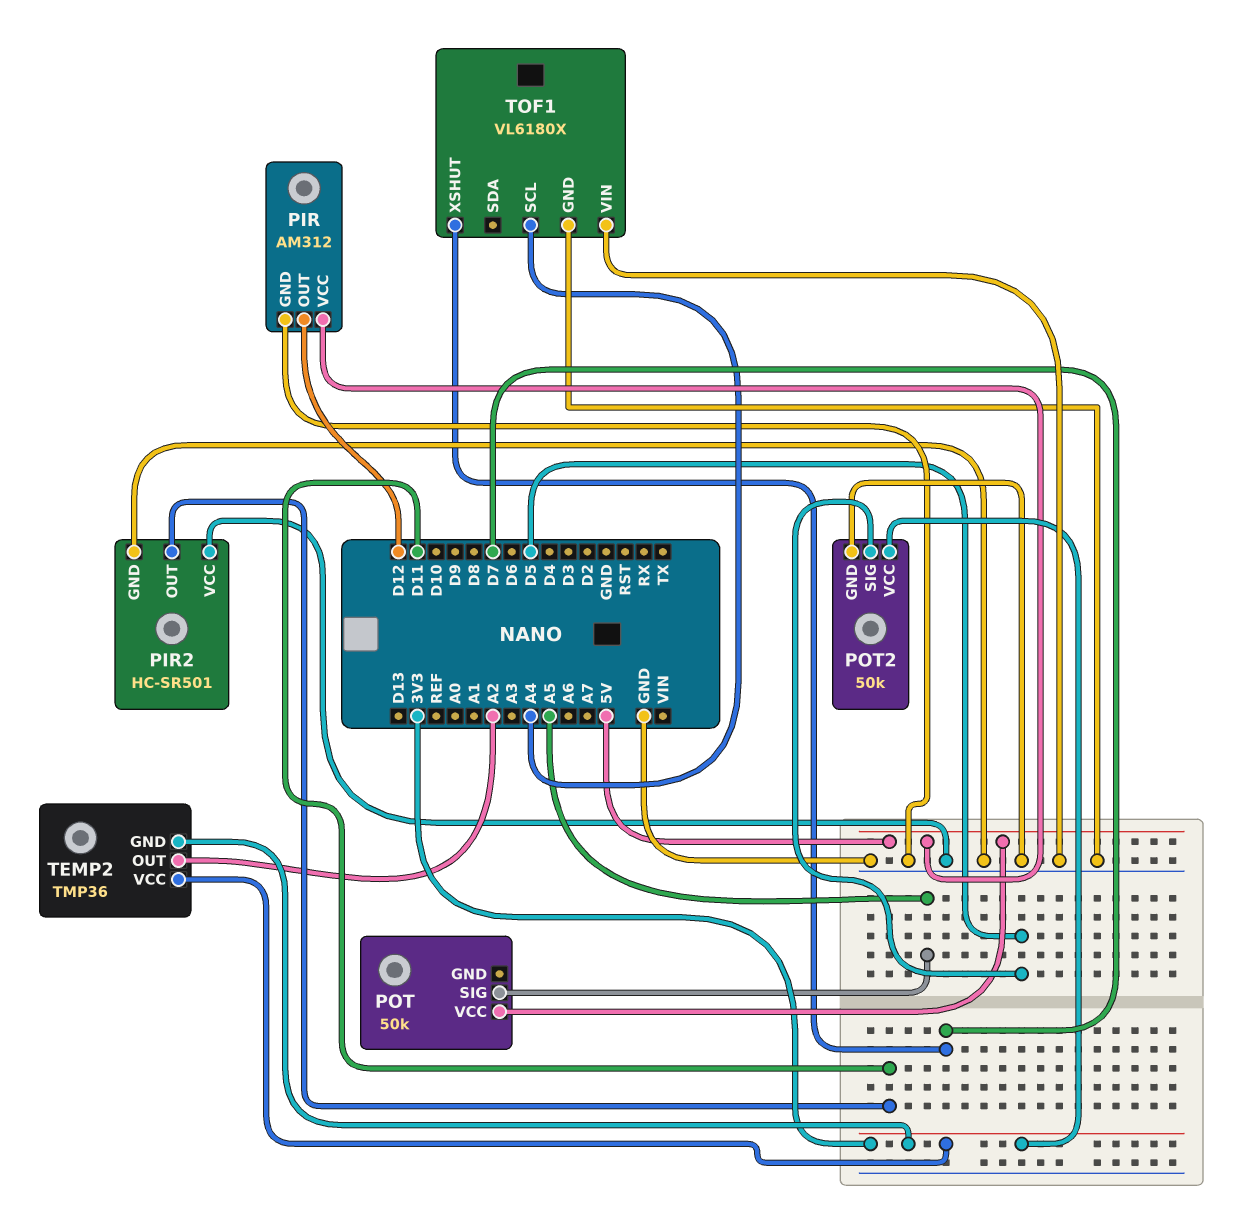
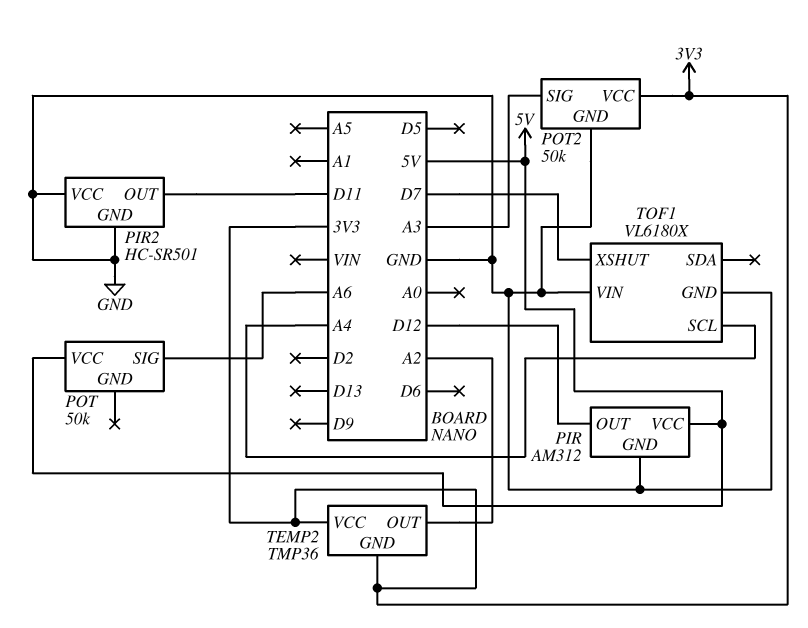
POT pin SIG: A5 -> A6
POT2 pin SIG: D5 -> A3

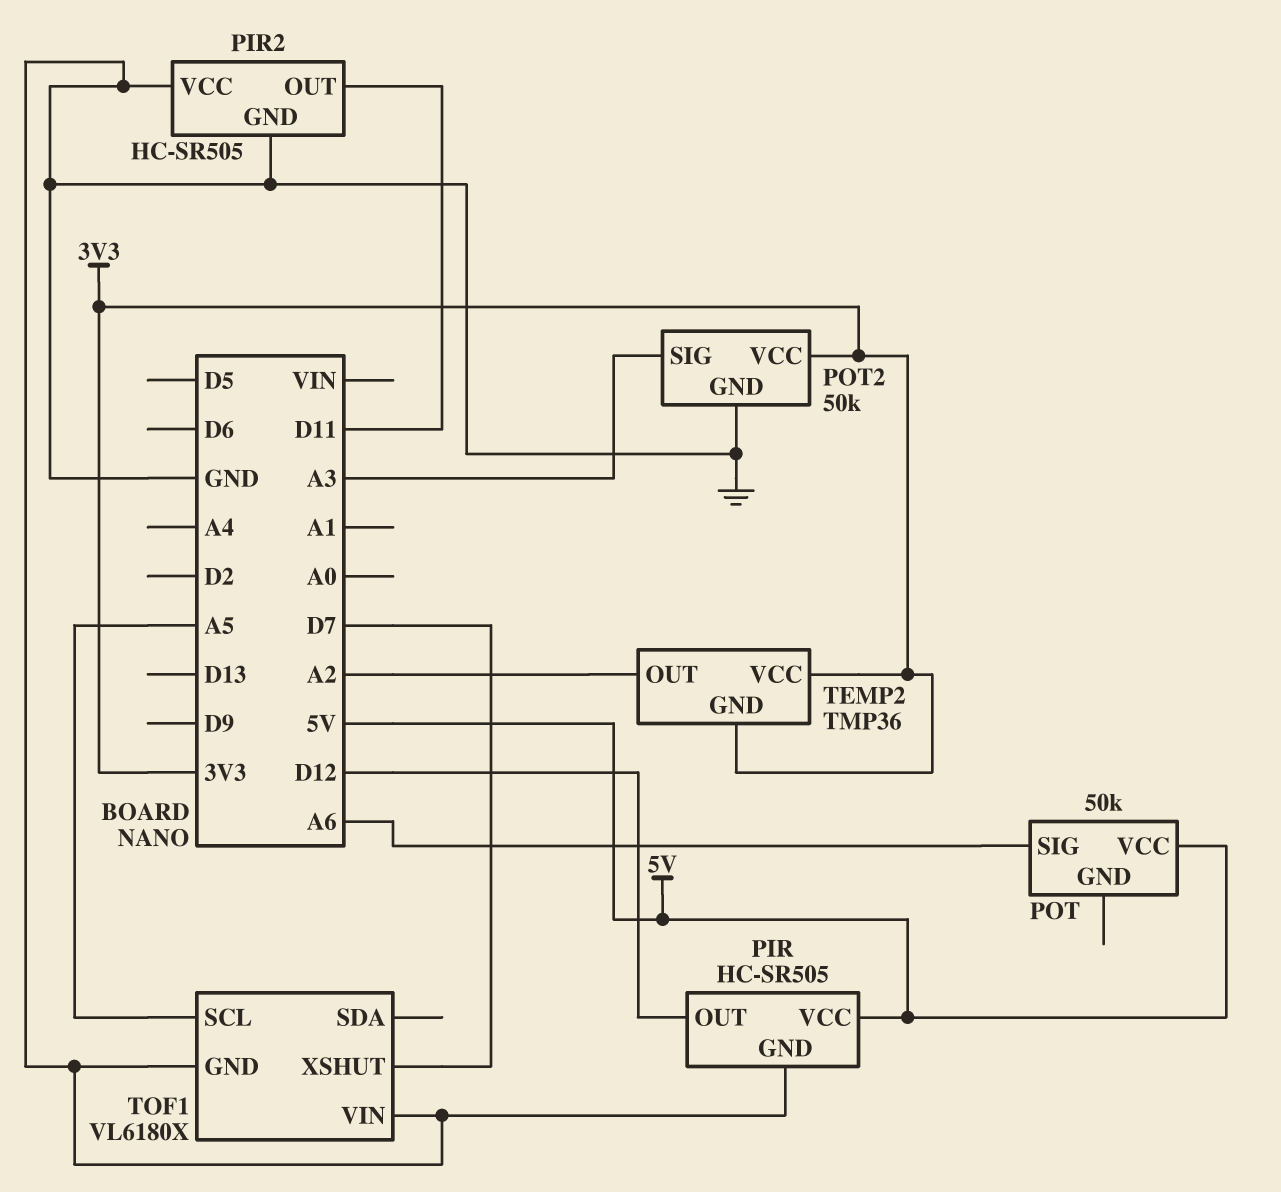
PIR: AM312 -> HC-SR505
PIR2: HC-SR501 -> HC-SR505
TOF1 pin SCL: A4 -> A5

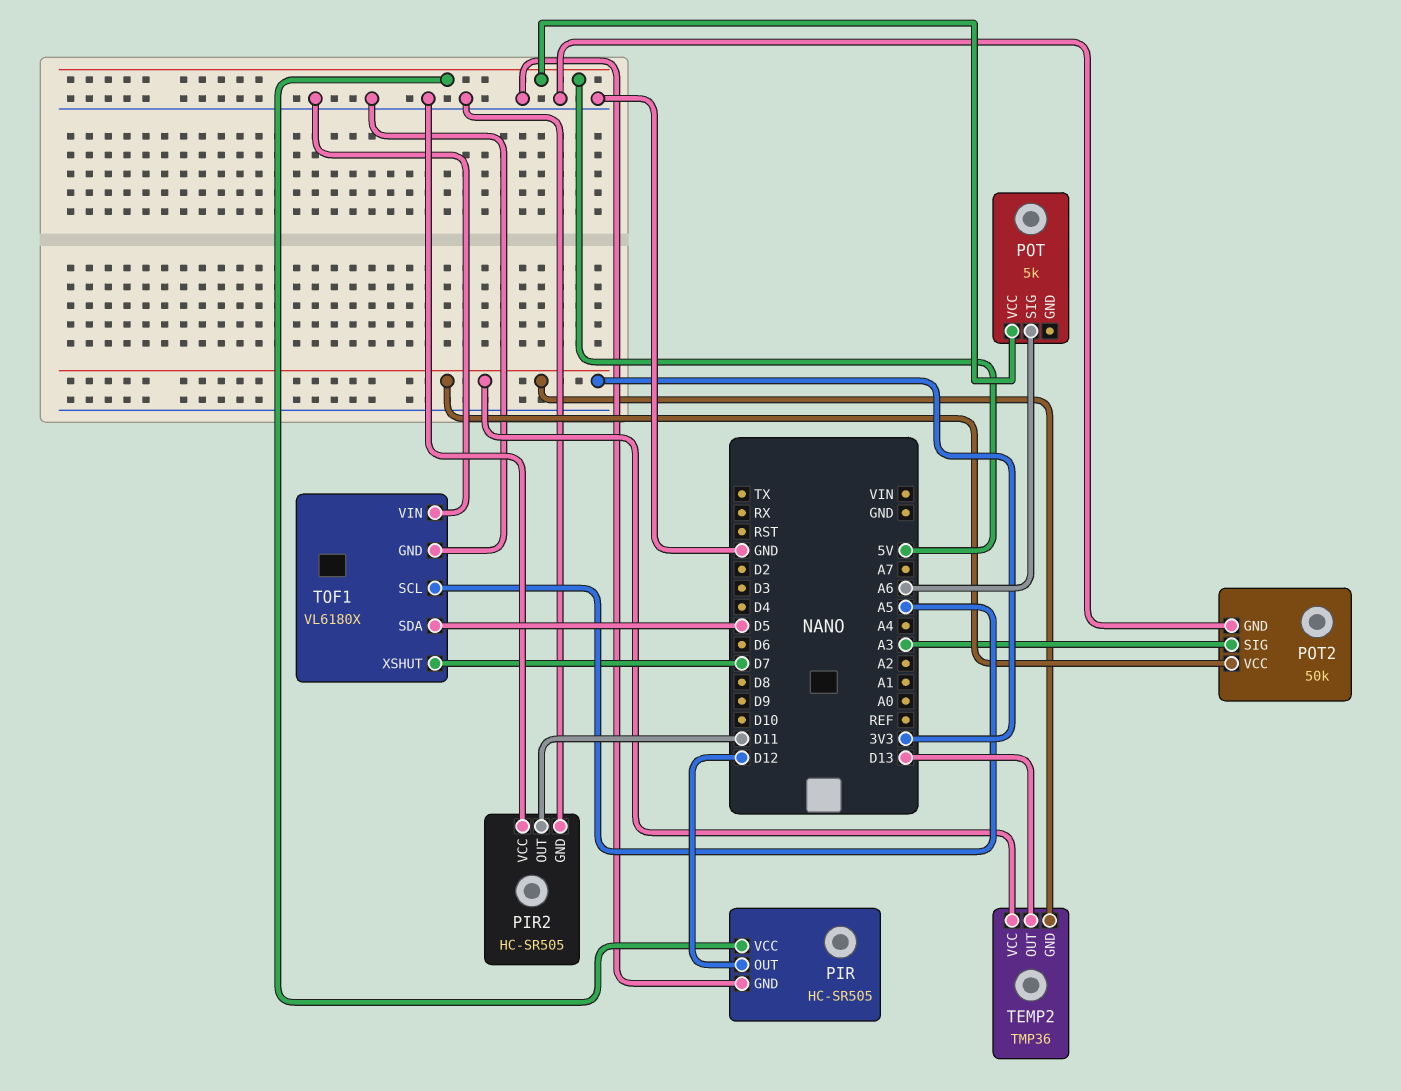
POT: 50k -> 5k
TEMP2 pin OUT: A2 -> D13
TOF1 pin SDA: none -> D5

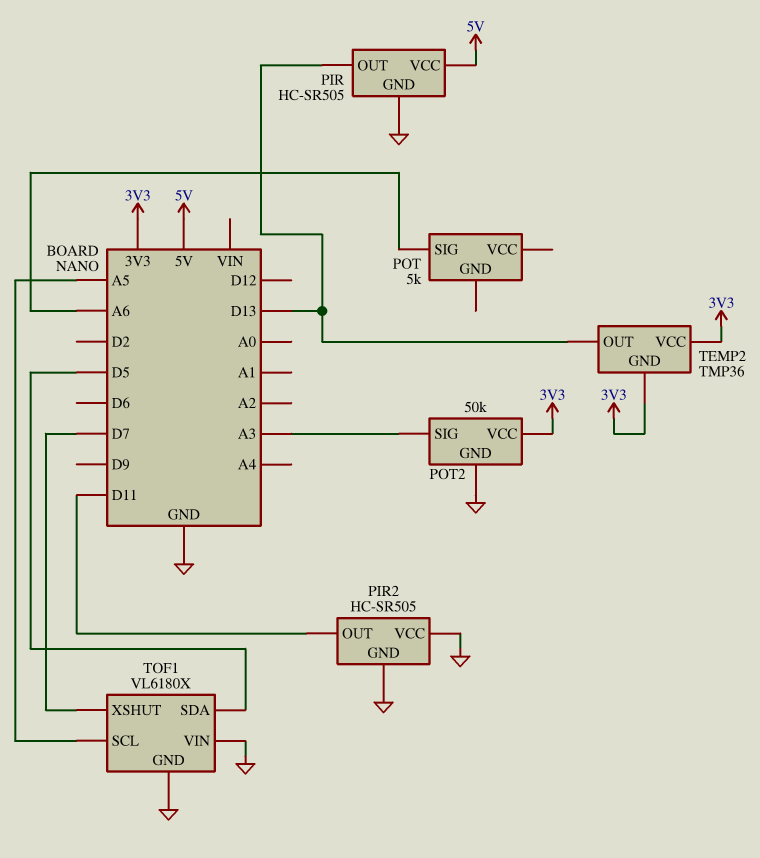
PIR pin OUT: D12 -> D13
POT pin VCC: 5V -> none

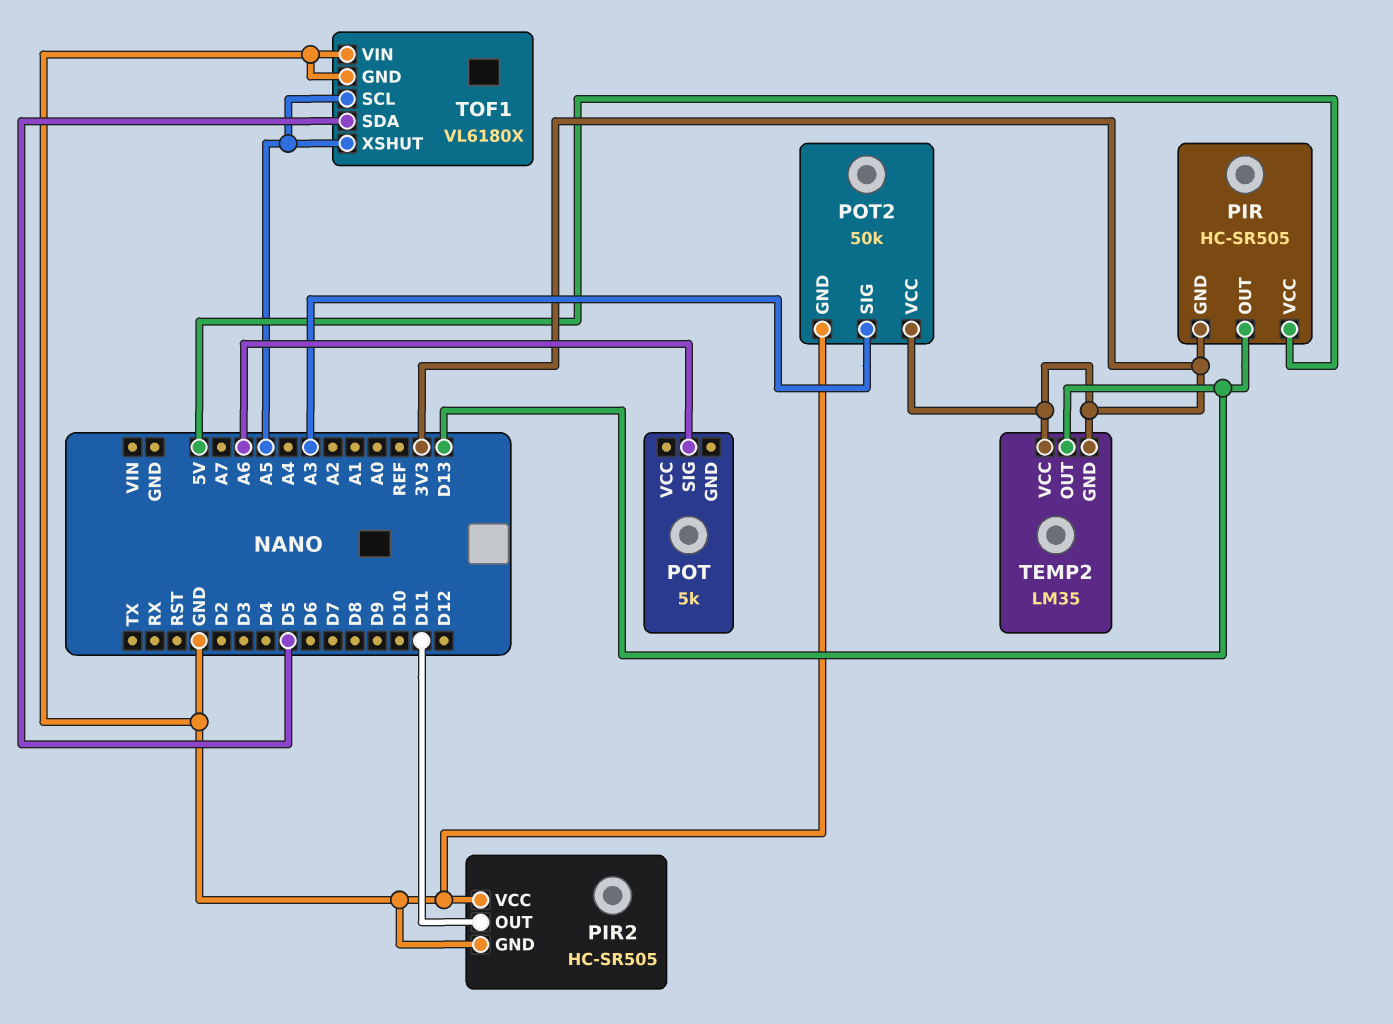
PIR pin GND: GND -> 3V3
TEMP2: TMP36 -> LM35
TOF1 pin XSHUT: D7 -> A5

